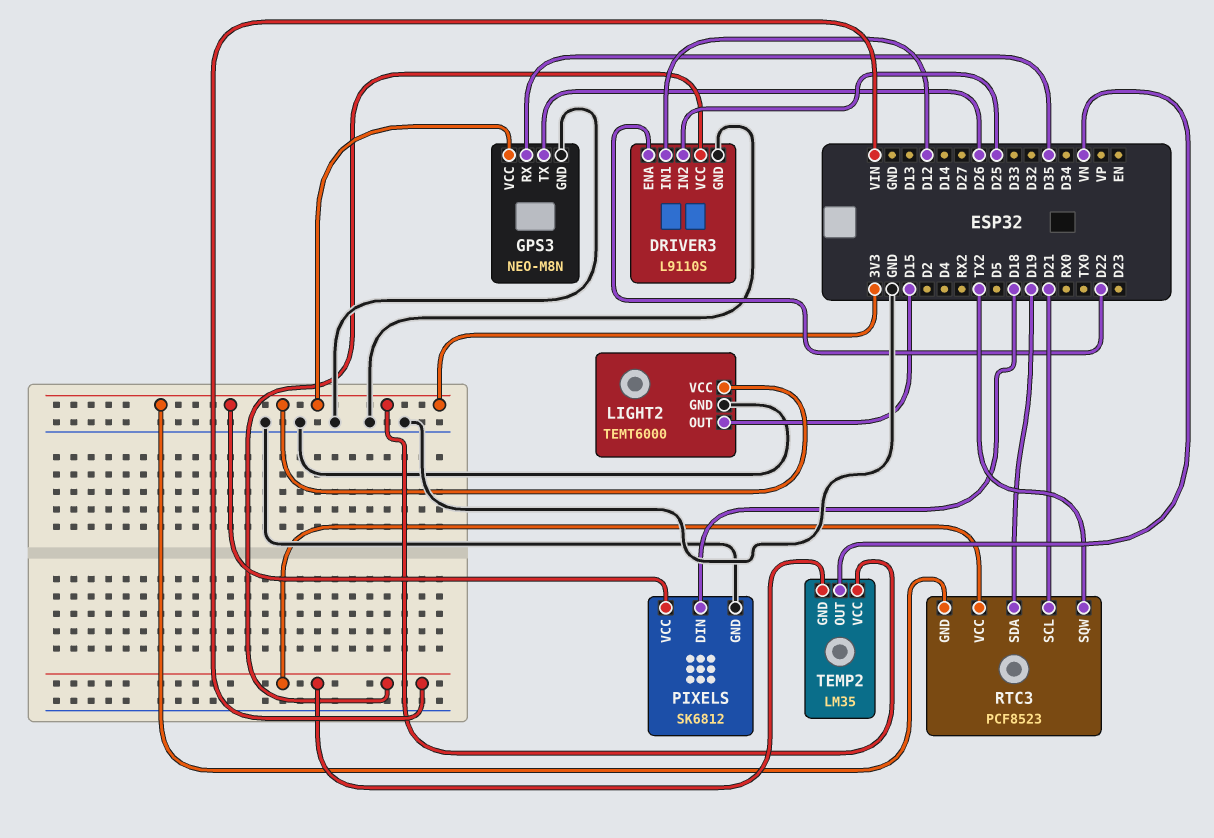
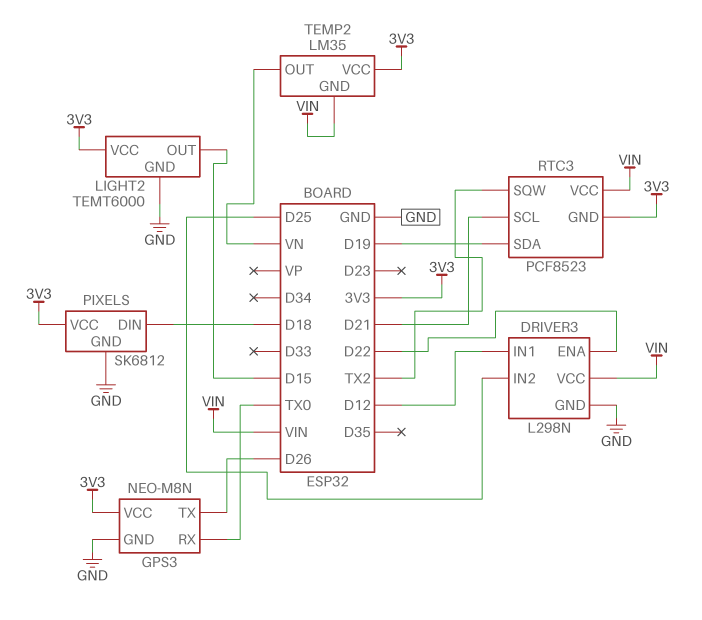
DRIVER3: L9110S -> L298N
GPS3 pin RX: D35 -> TX0

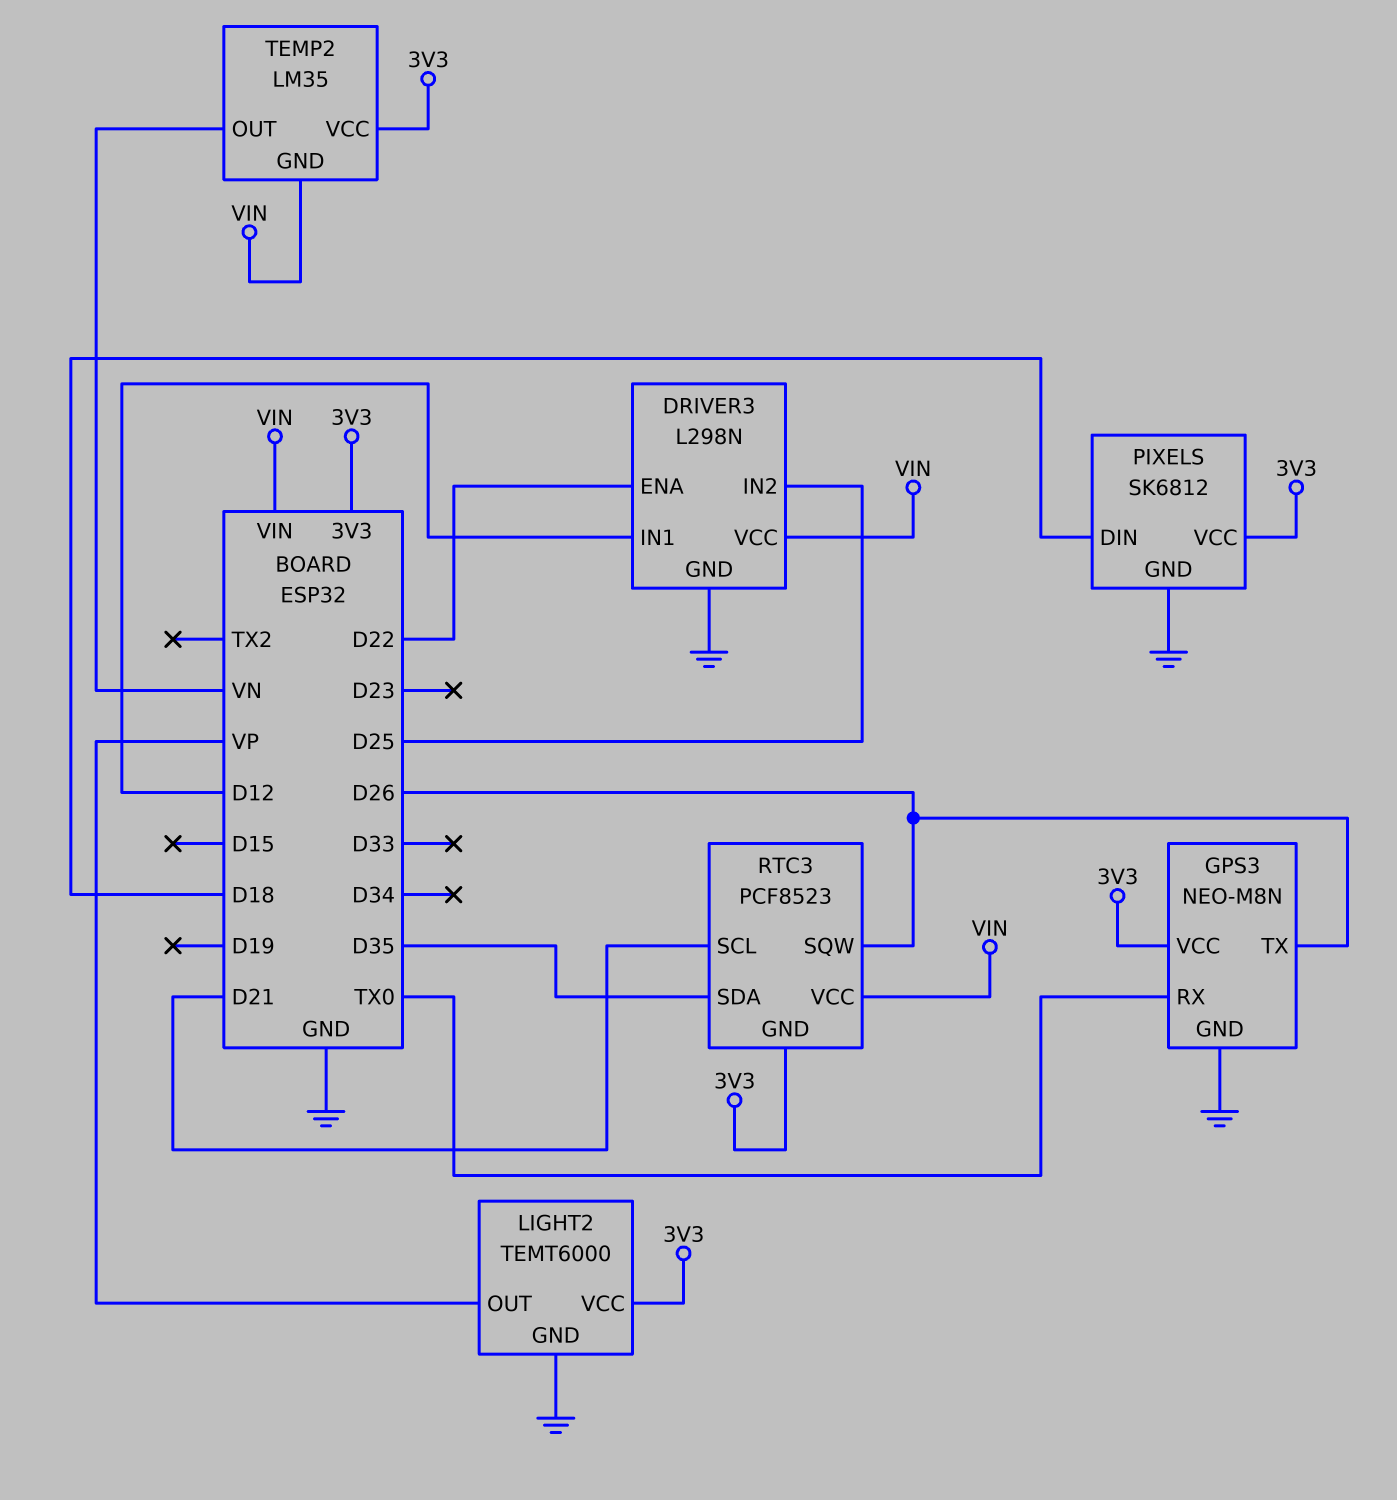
LIGHT2 pin OUT: D15 -> VP
RTC3 pin SDA: D19 -> D35
RTC3 pin SQW: TX2 -> D26

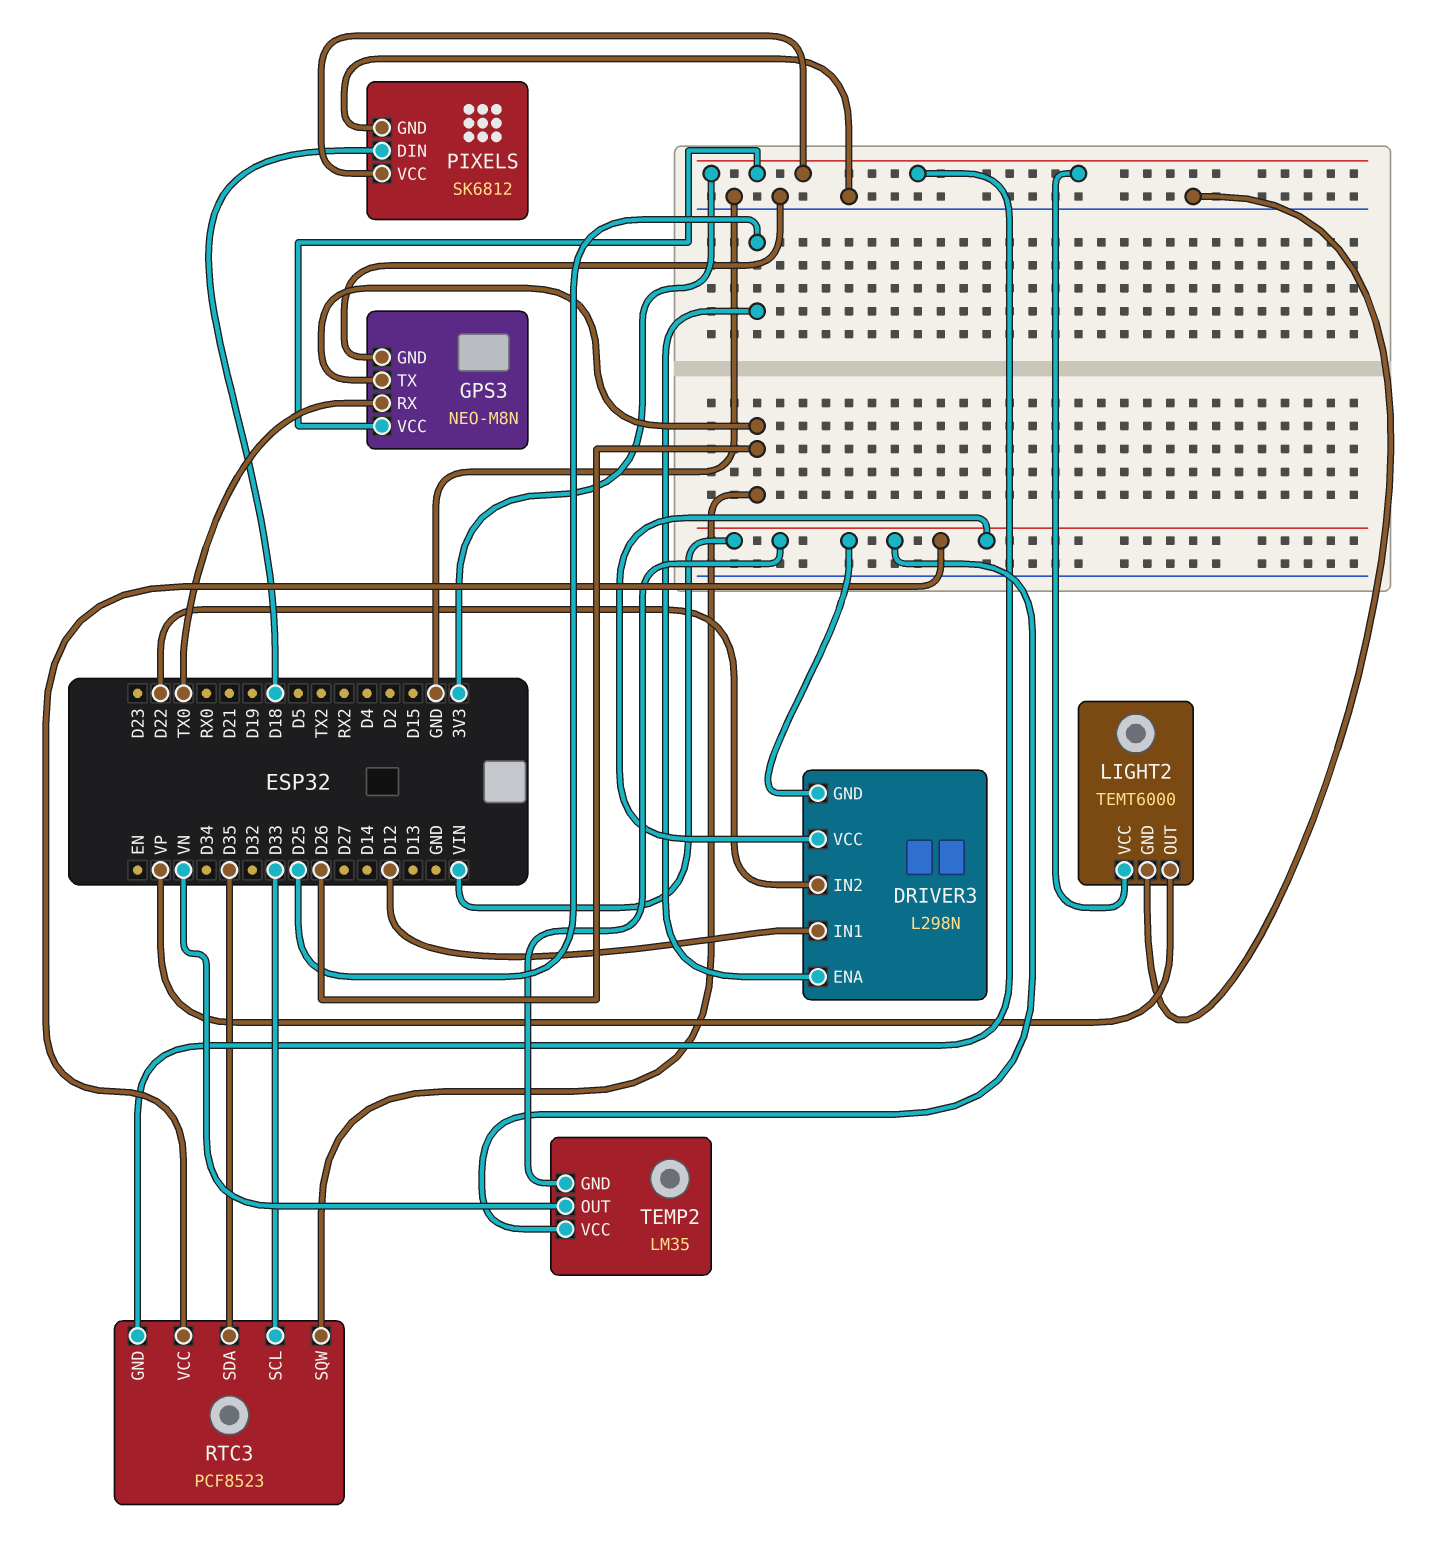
DRIVER3 pin ENA: D22 -> D25
DRIVER3 pin GND: GND -> VIN
DRIVER3 pin IN2: D25 -> D22
RTC3 pin SCL: D21 -> D33
TEMP2 pin VCC: 3V3 -> VIN

